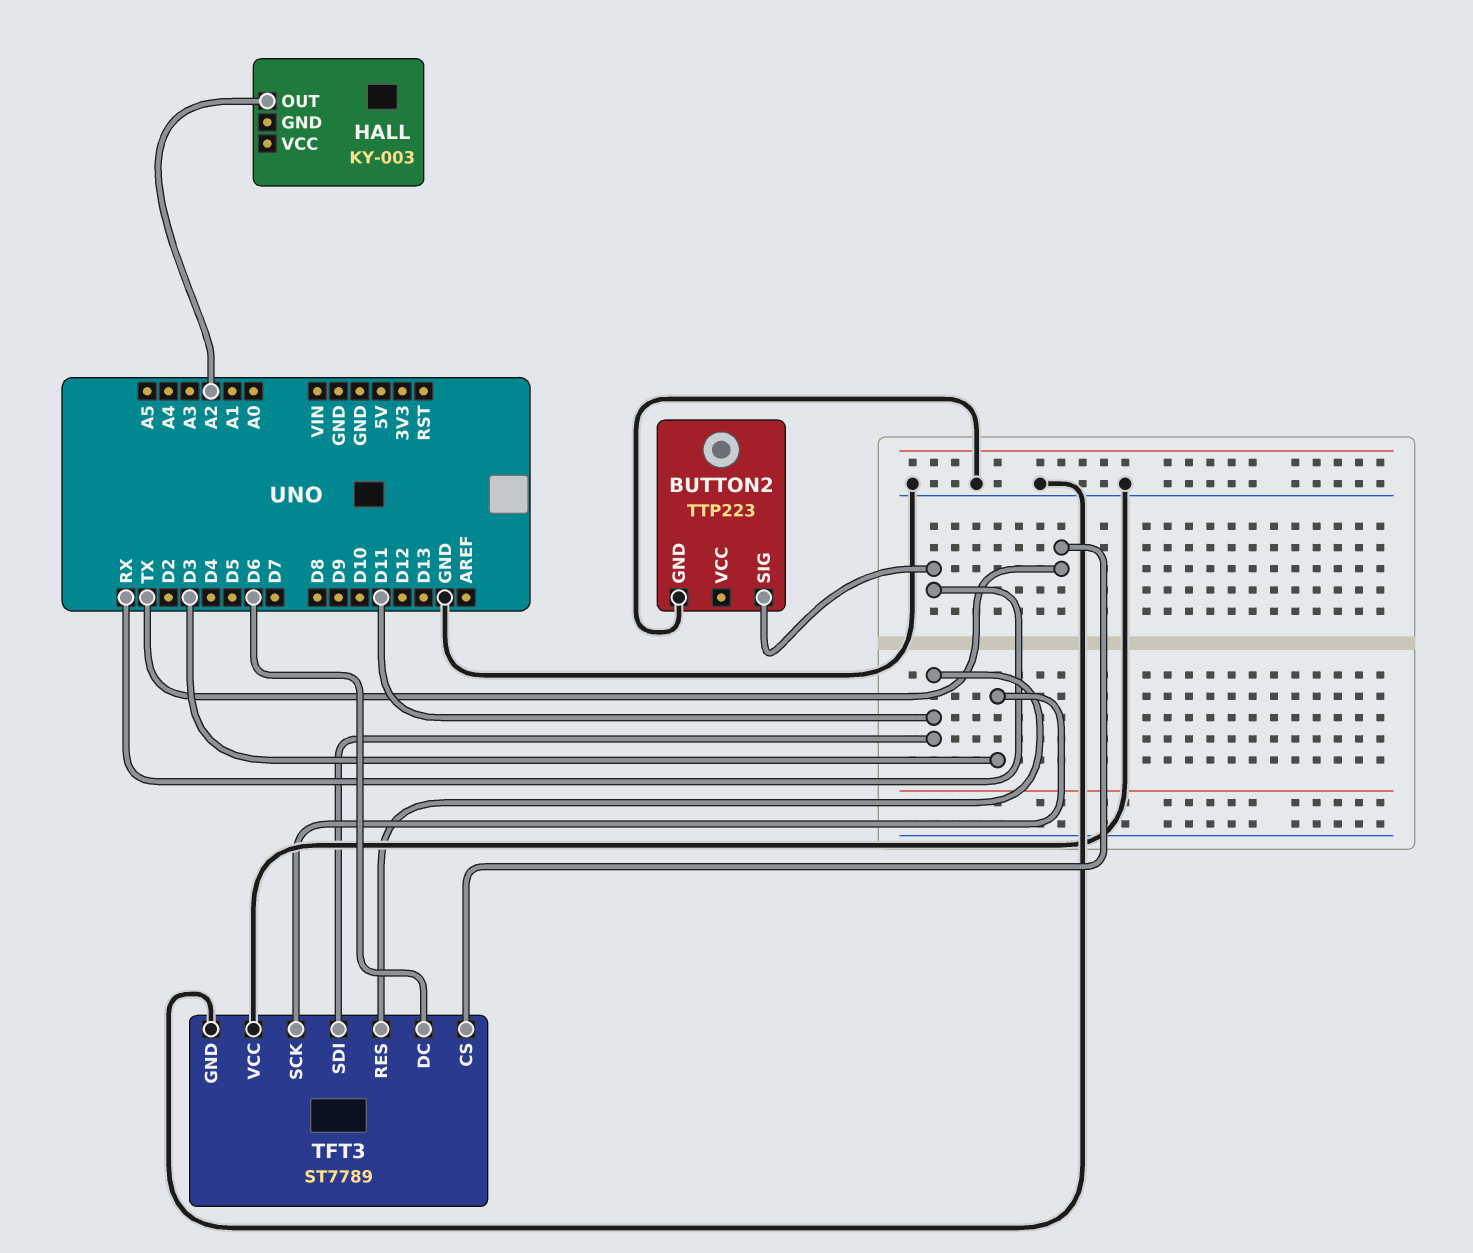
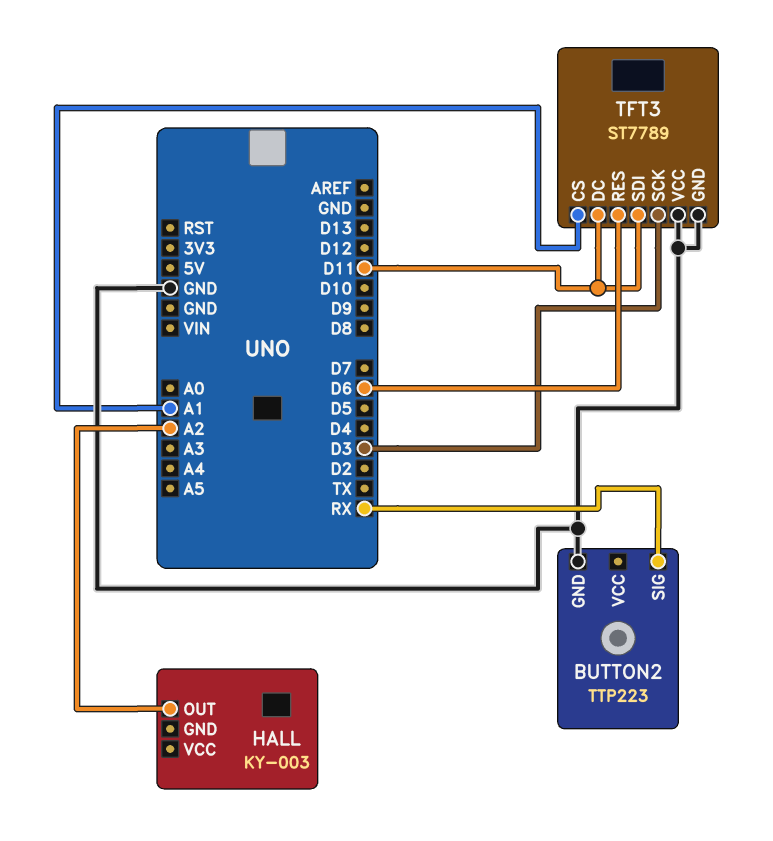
TFT3 pin CS: TX -> A1
TFT3 pin DC: D6 -> D11
TFT3 pin RES: D11 -> D6

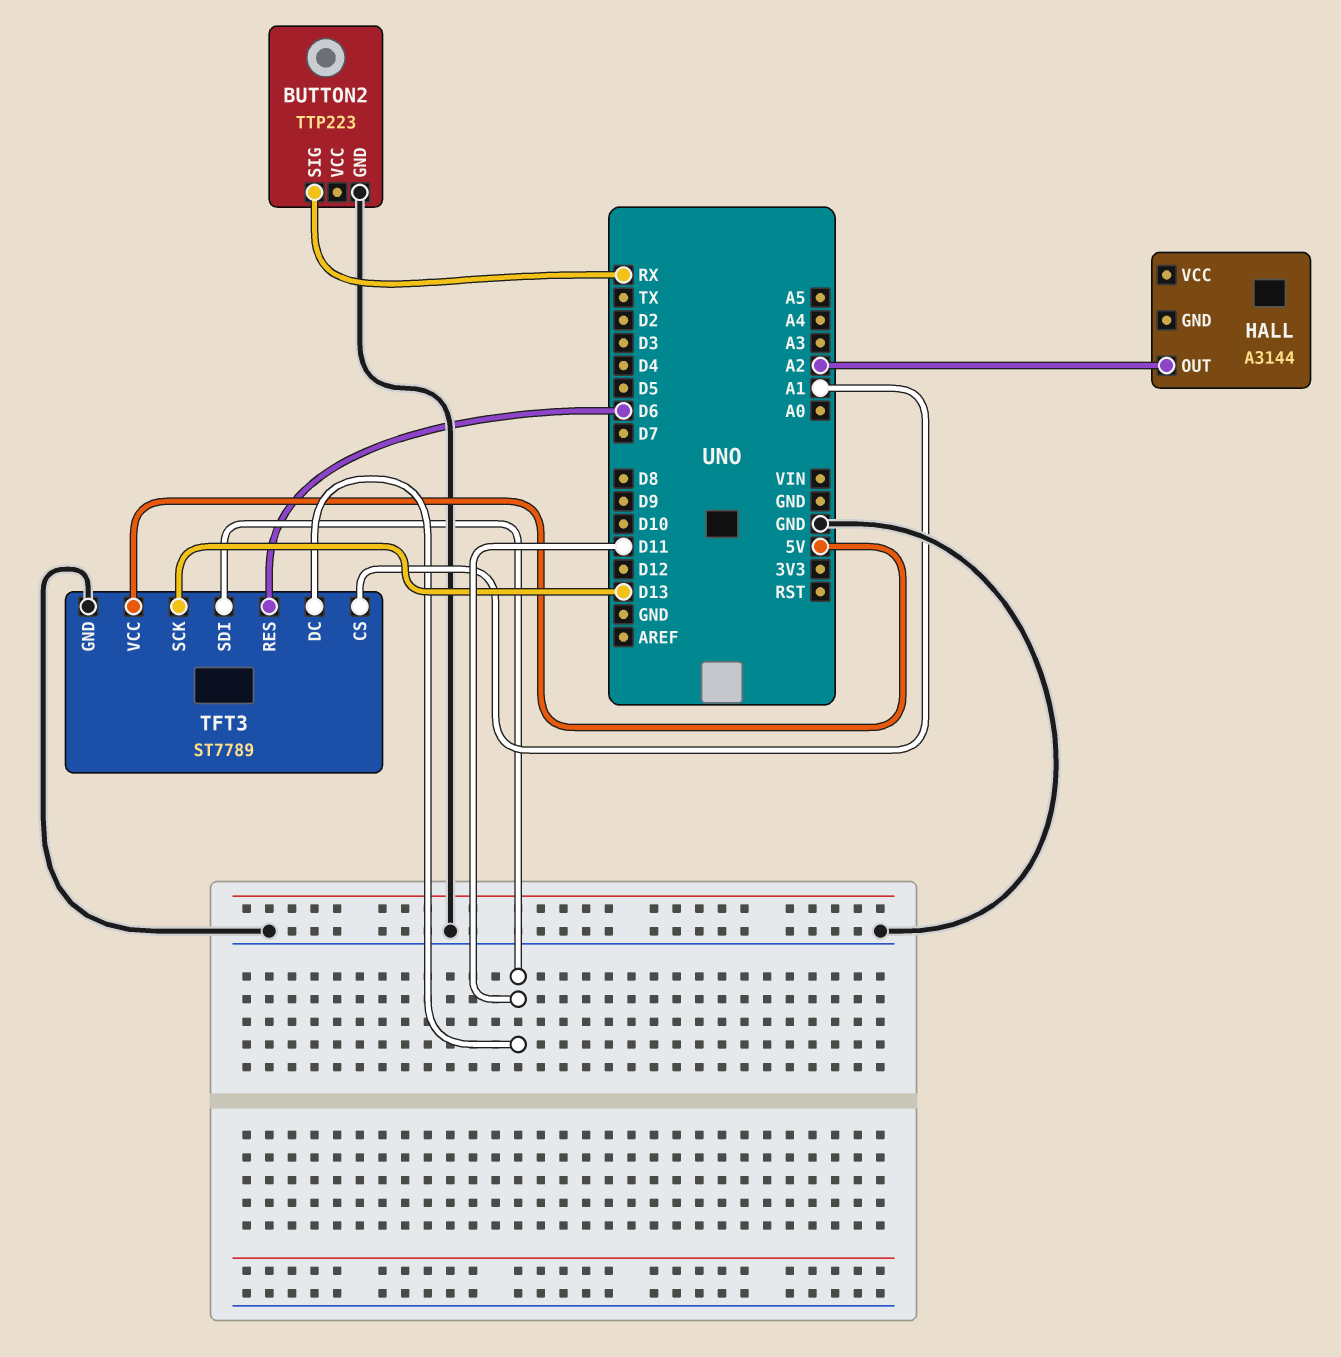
HALL: KY-003 -> A3144
TFT3 pin SCK: D3 -> D13
TFT3 pin VCC: GND -> 5V

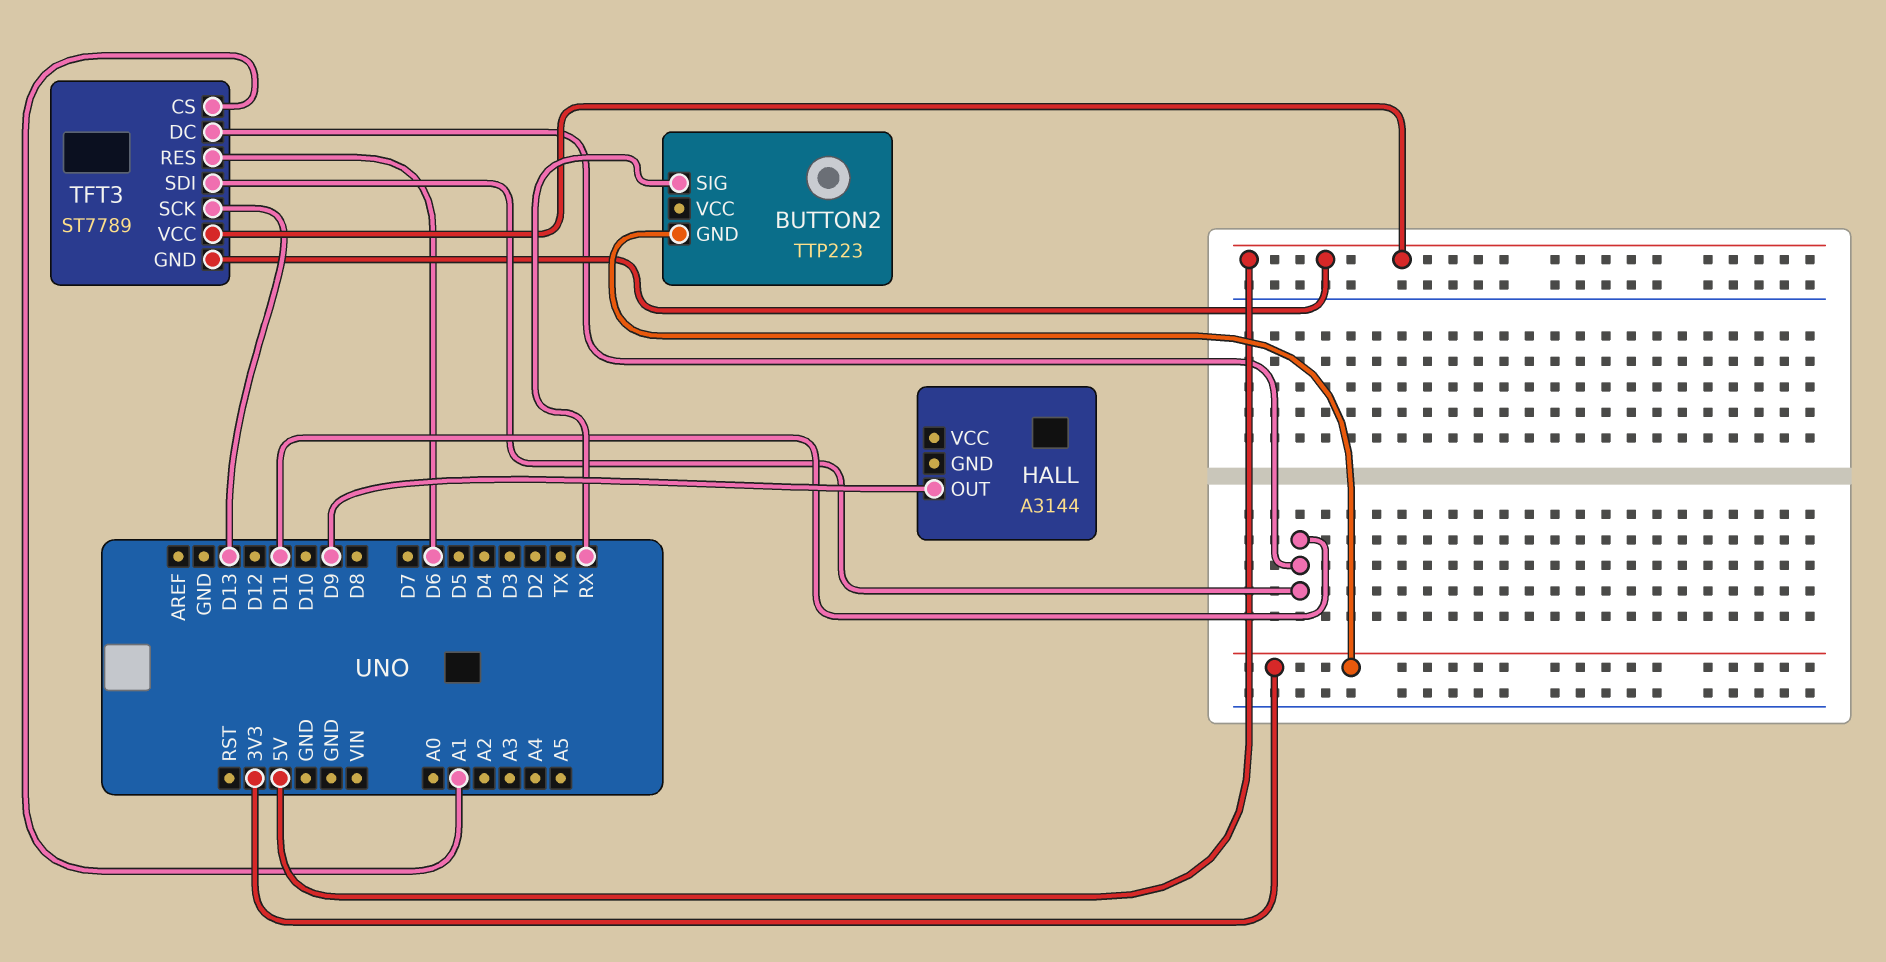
BUTTON2 pin GND: GND -> 3V3
HALL pin OUT: A2 -> D9
TFT3 pin GND: GND -> 5V

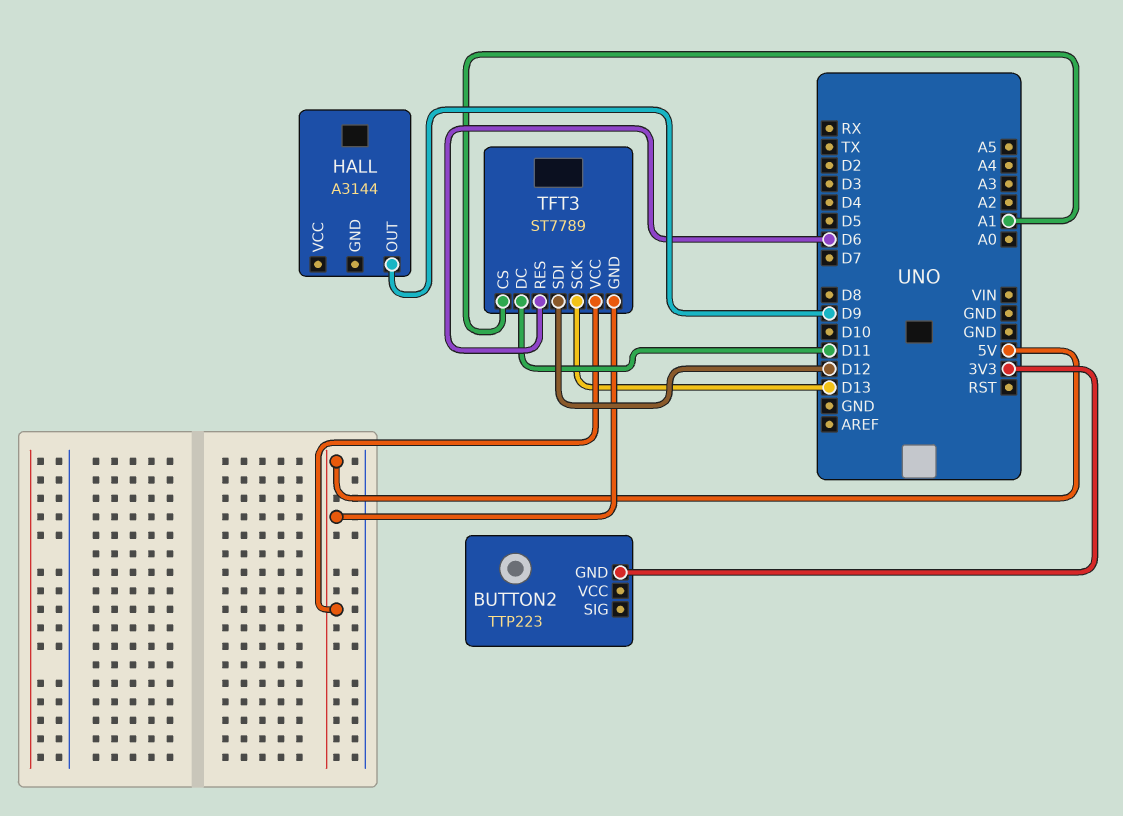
BUTTON2 pin SIG: RX -> none
TFT3 pin SDI: D11 -> D12

